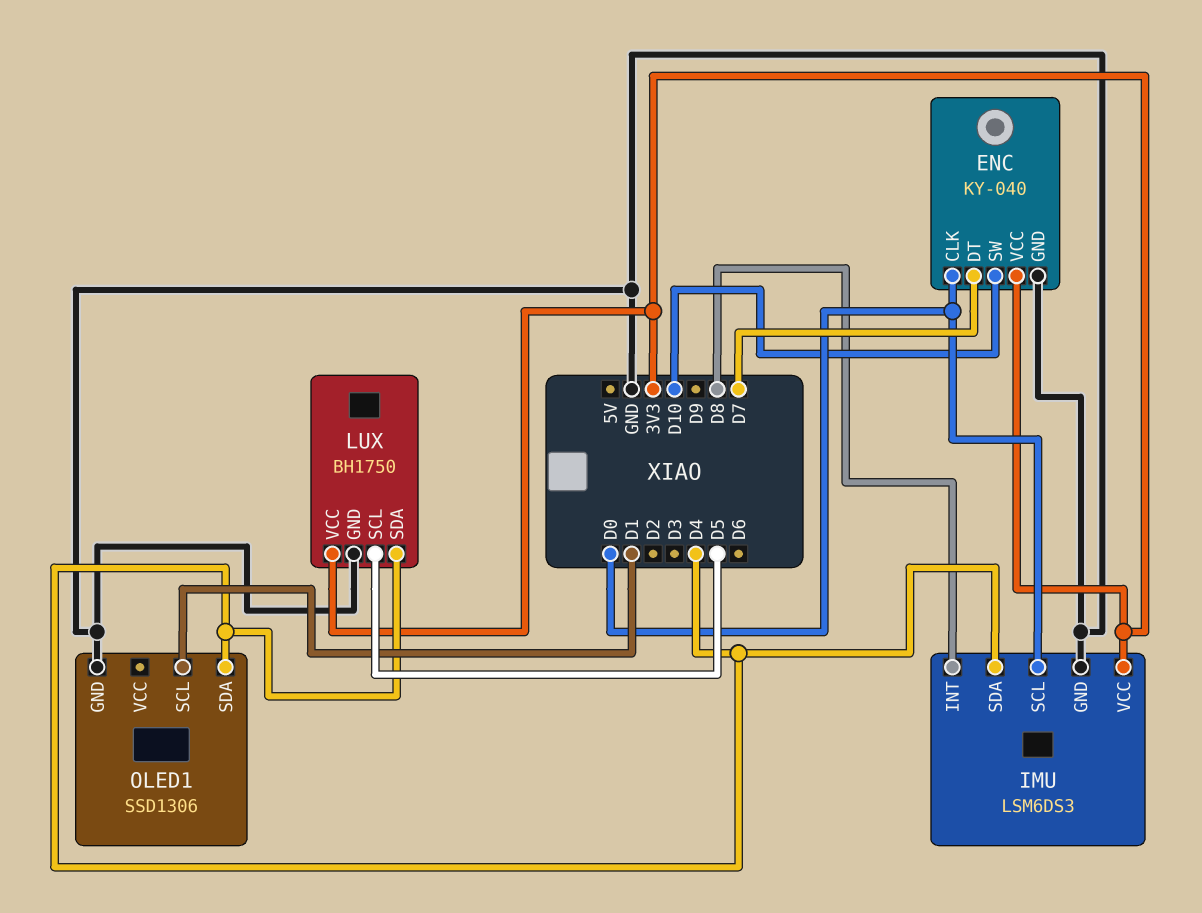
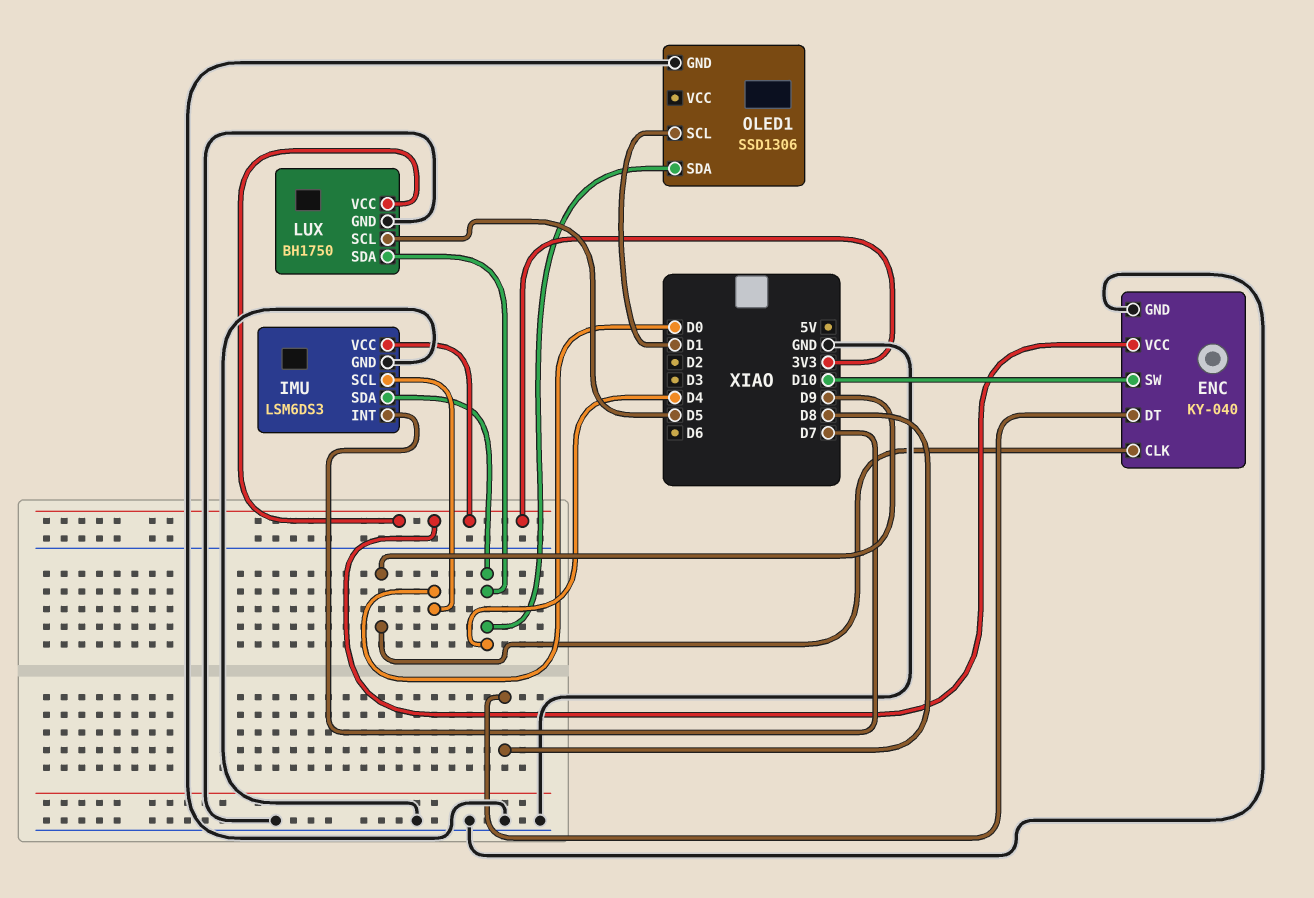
ENC pin CLK: D0 -> D9
ENC pin DT: D7 -> D8
IMU pin INT: D8 -> D7

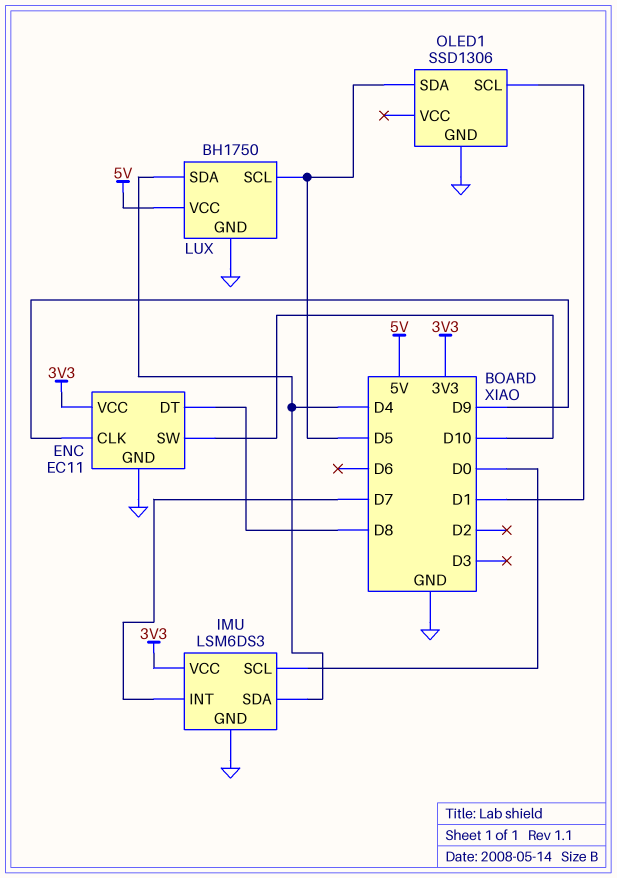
ENC: KY-040 -> EC11
LUX pin VCC: 3V3 -> 5V
OLED1 pin SDA: D4 -> D5

